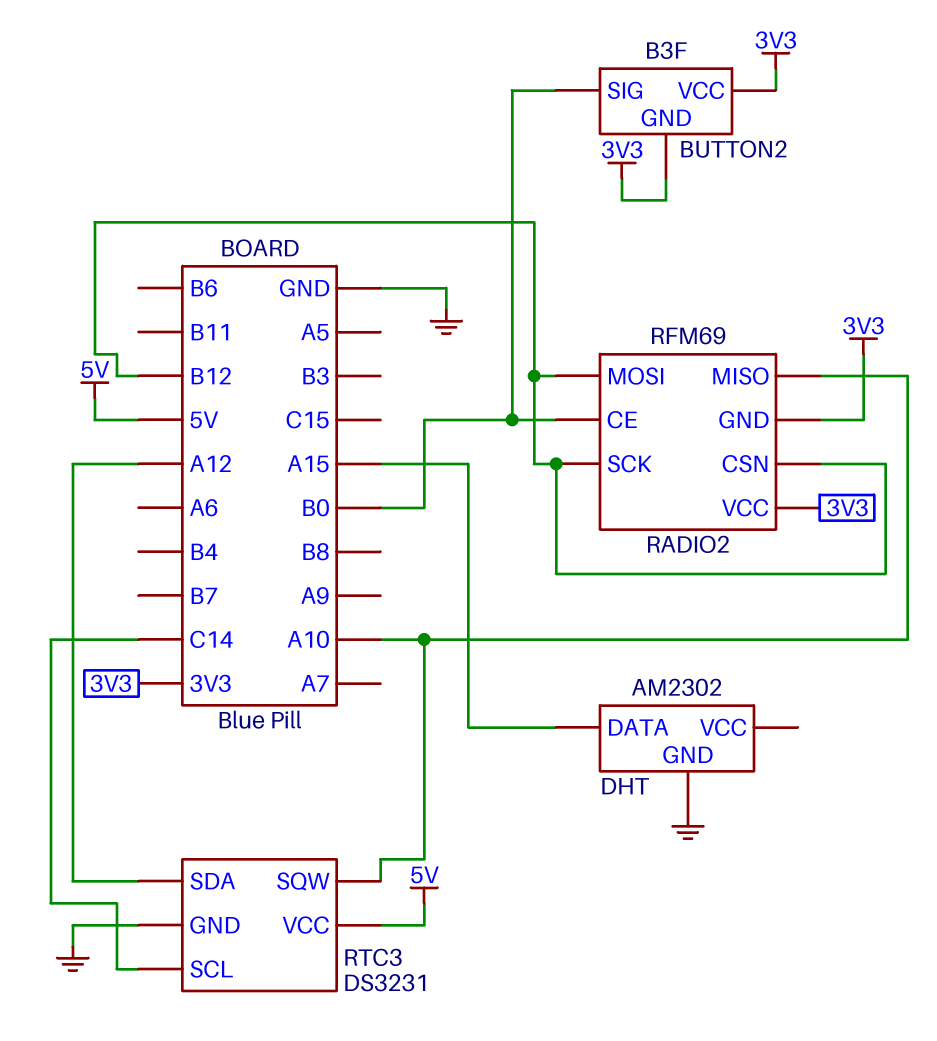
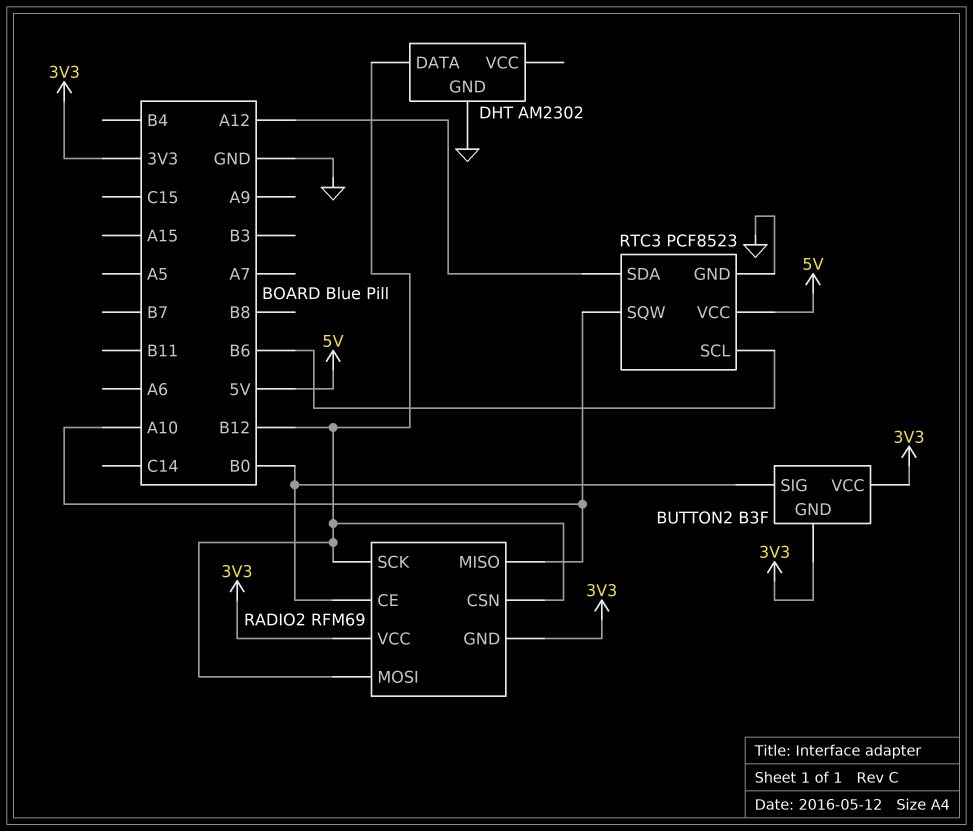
DHT pin DATA: A15 -> B12
RTC3: DS3231 -> PCF8523
RTC3 pin SCL: C14 -> B6

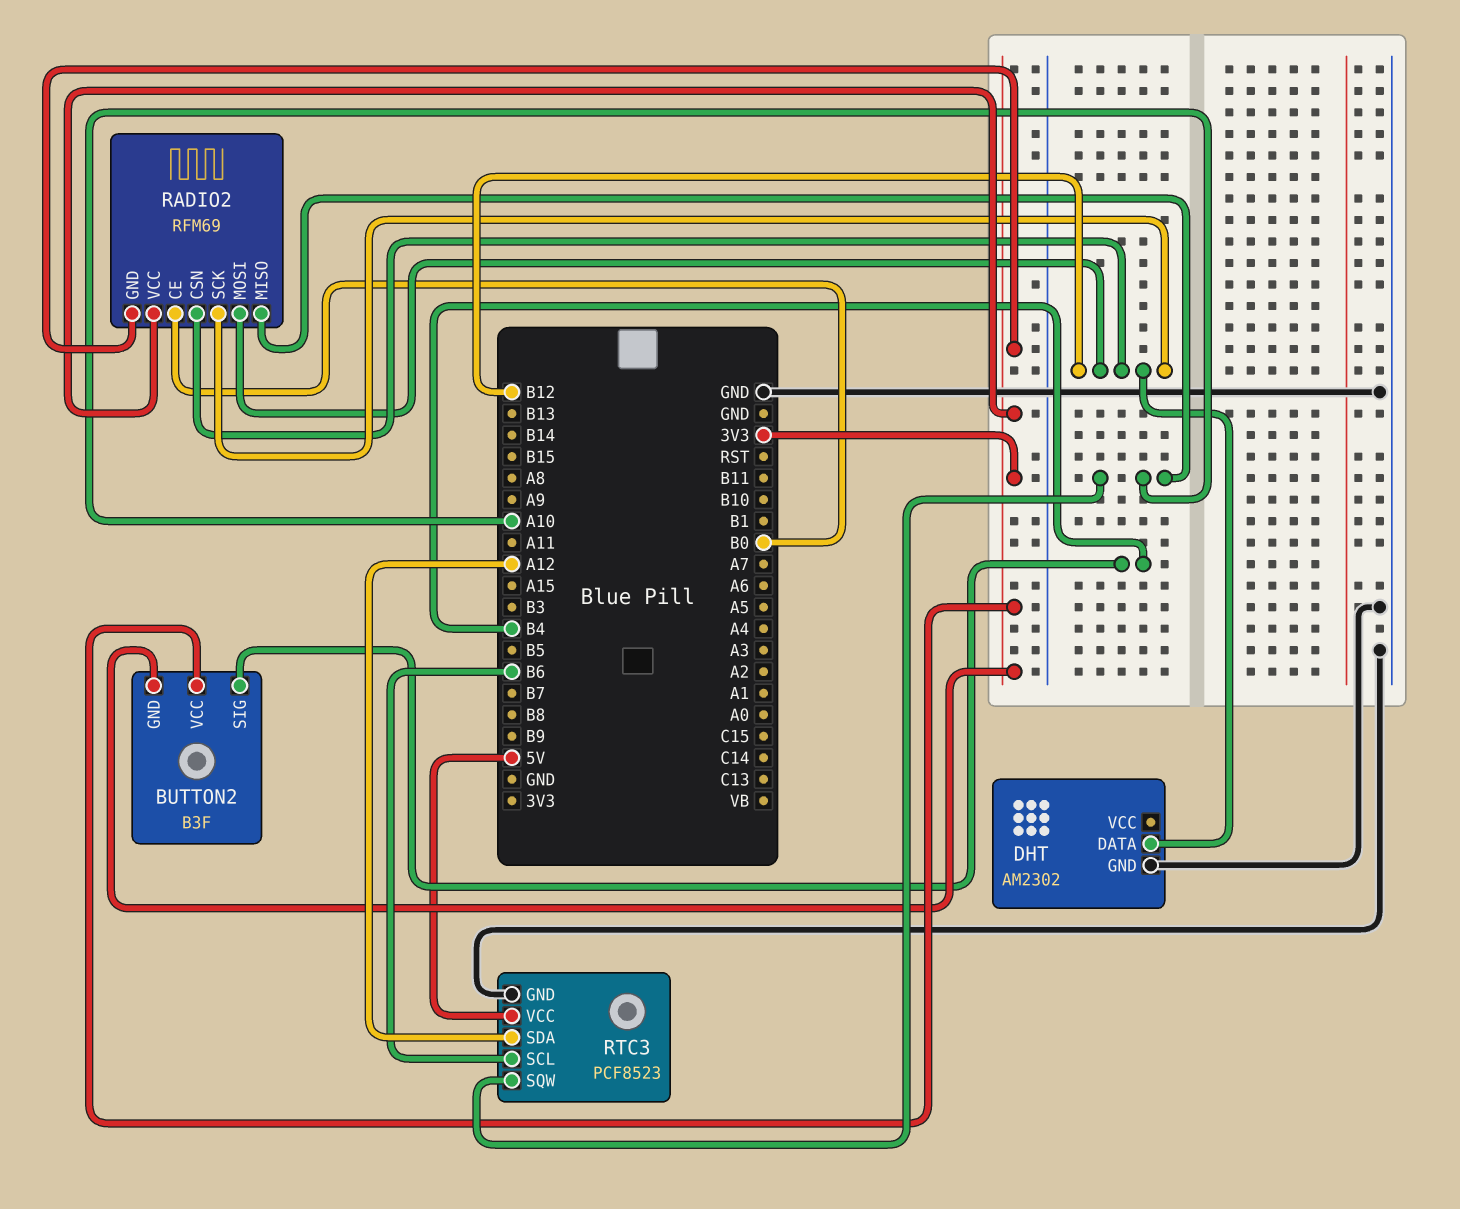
BUTTON2 pin SIG: B0 -> B4

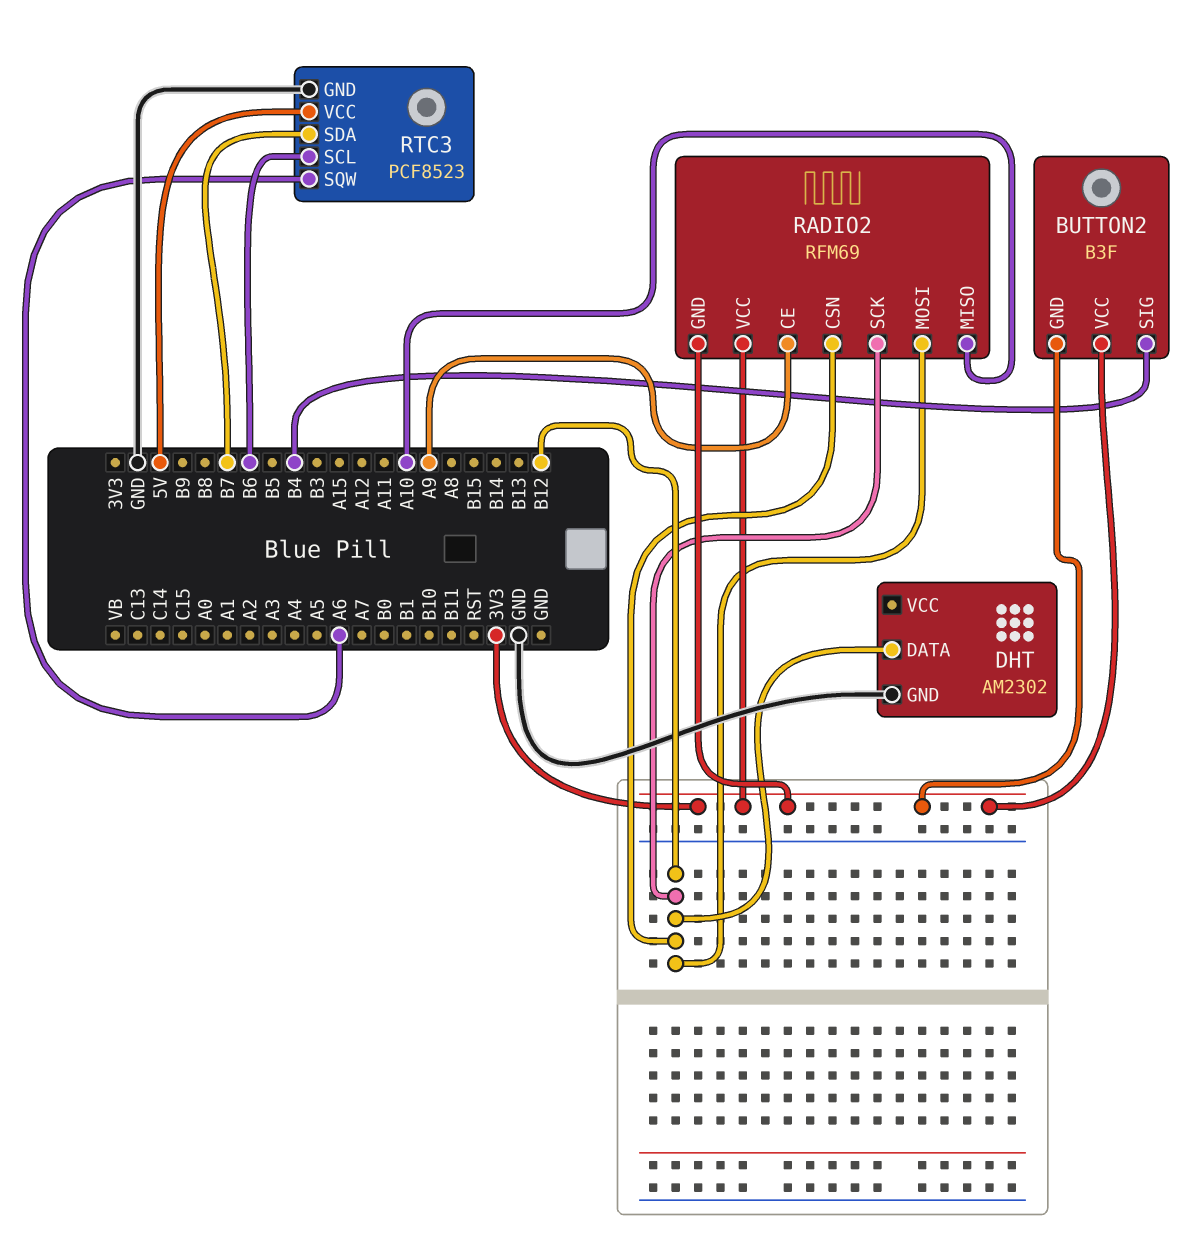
RADIO2 pin CE: B0 -> A9
RTC3 pin SDA: A12 -> B7
RTC3 pin SQW: A10 -> A6

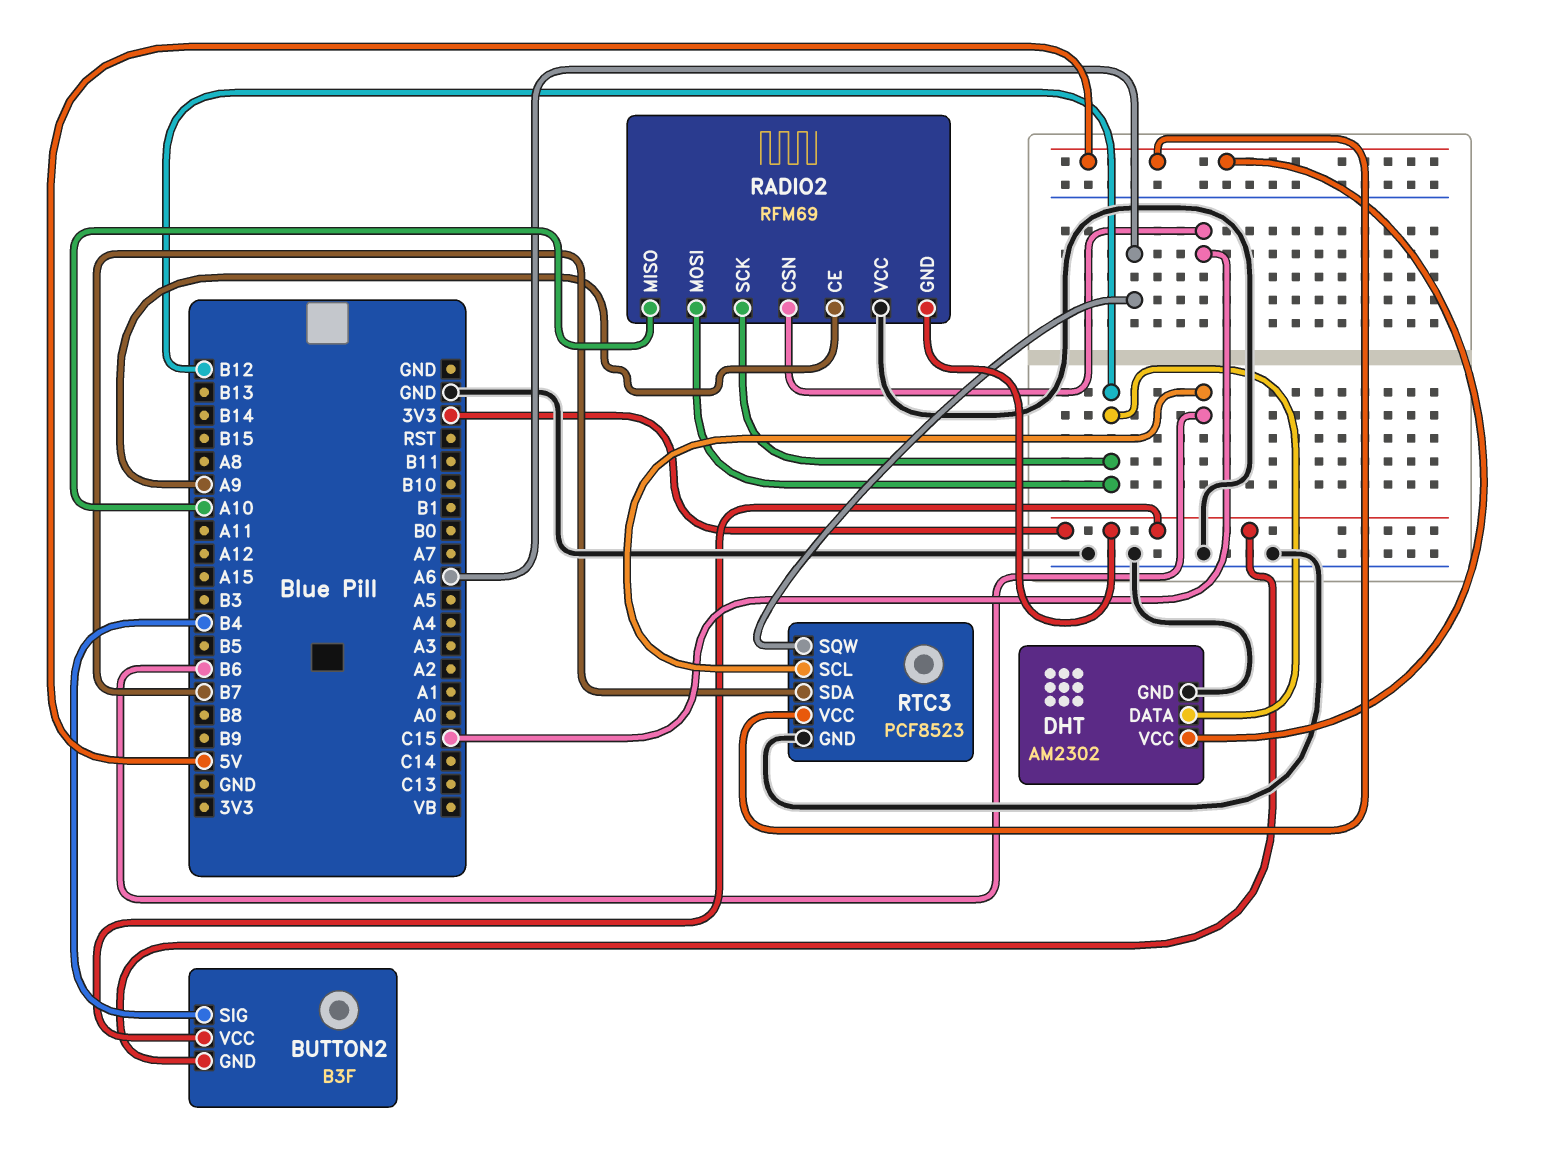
DHT pin VCC: none -> 5V
RADIO2 pin CSN: B12 -> C15
RADIO2 pin VCC: 3V3 -> GND

